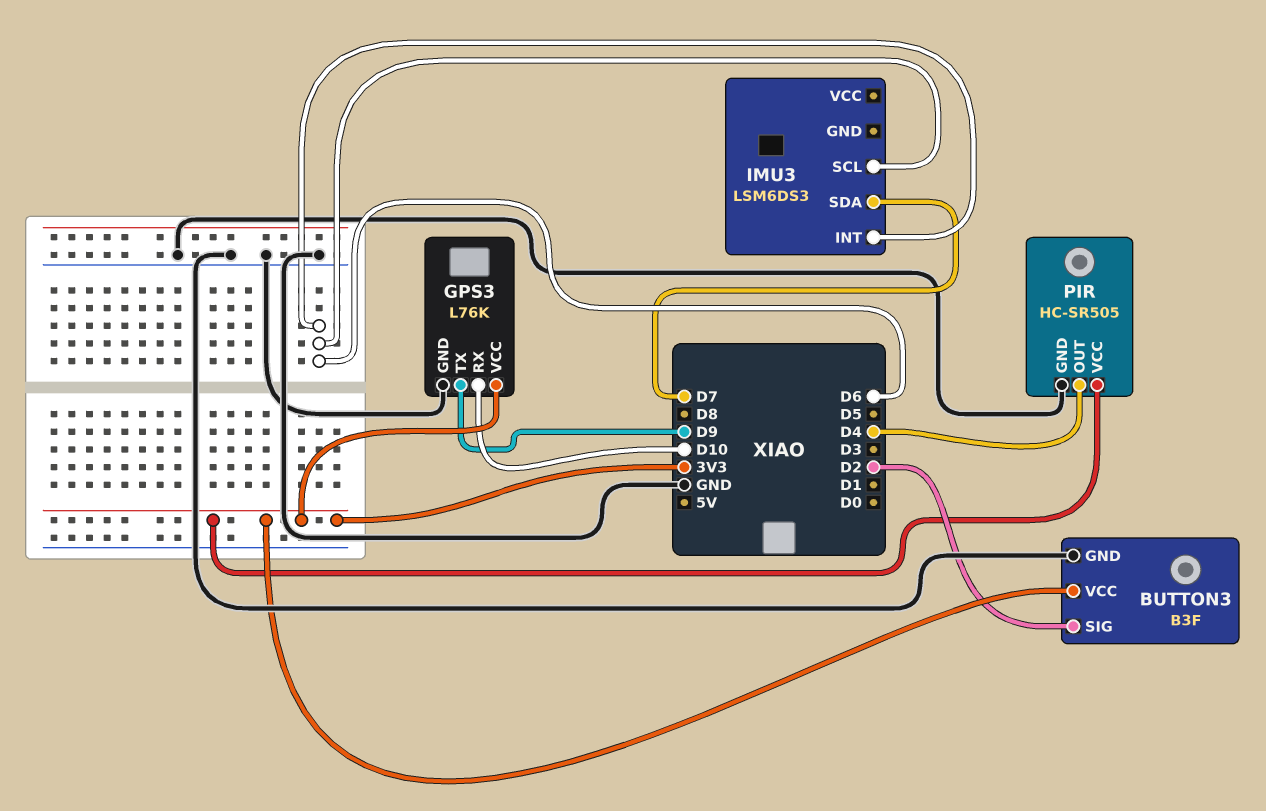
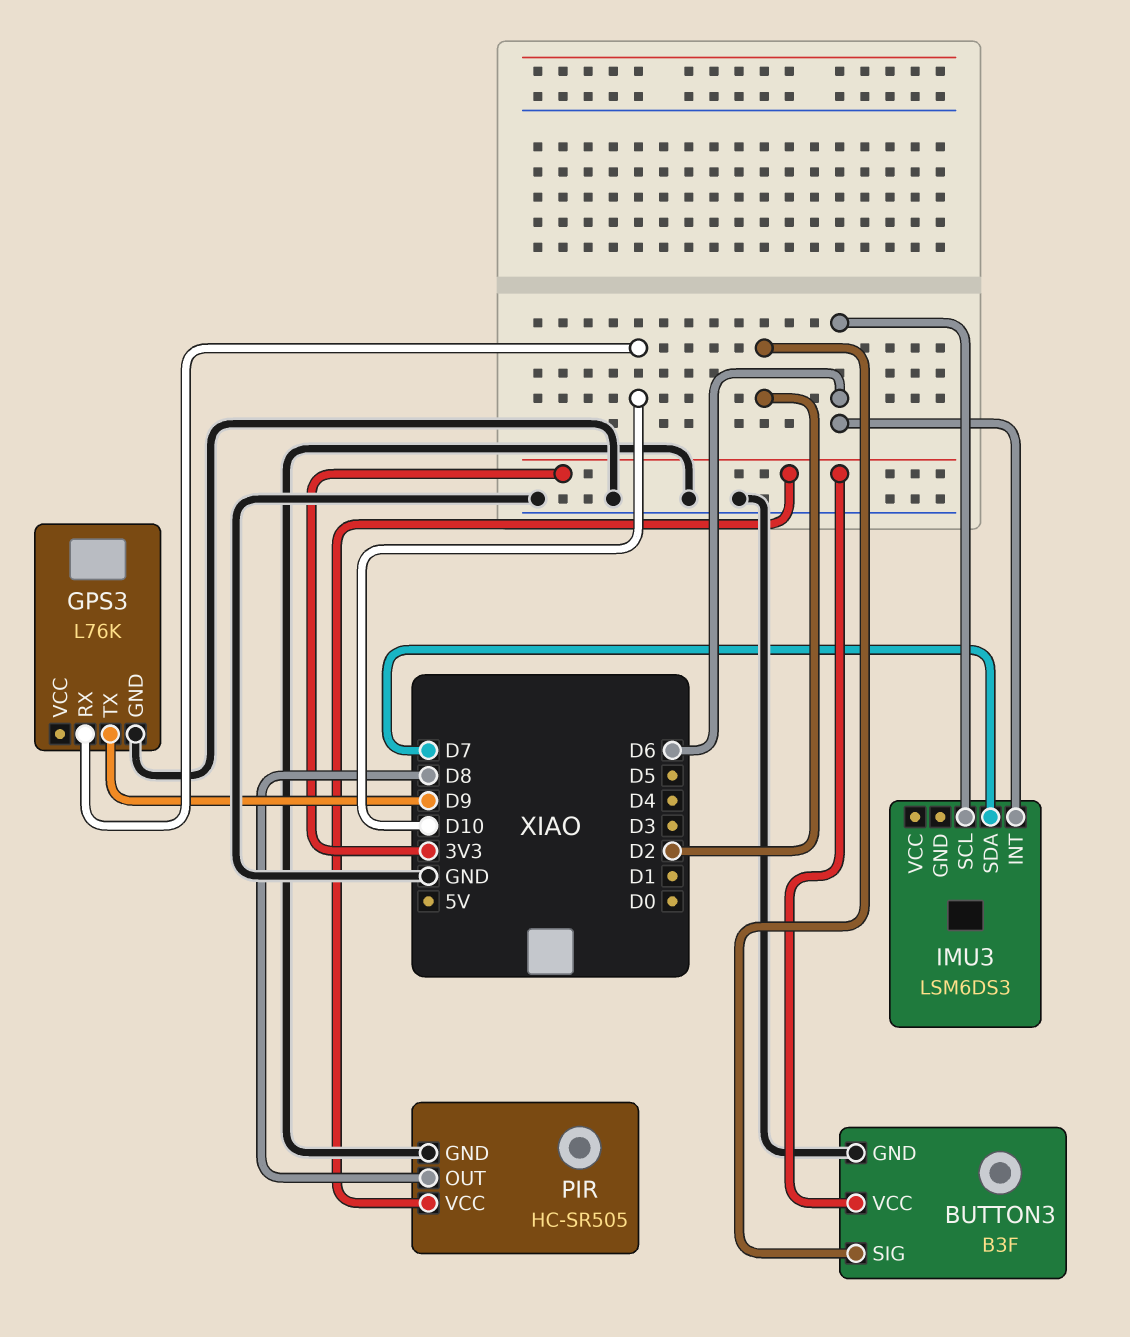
GPS3 pin VCC: 3V3 -> none
PIR pin OUT: D4 -> D8

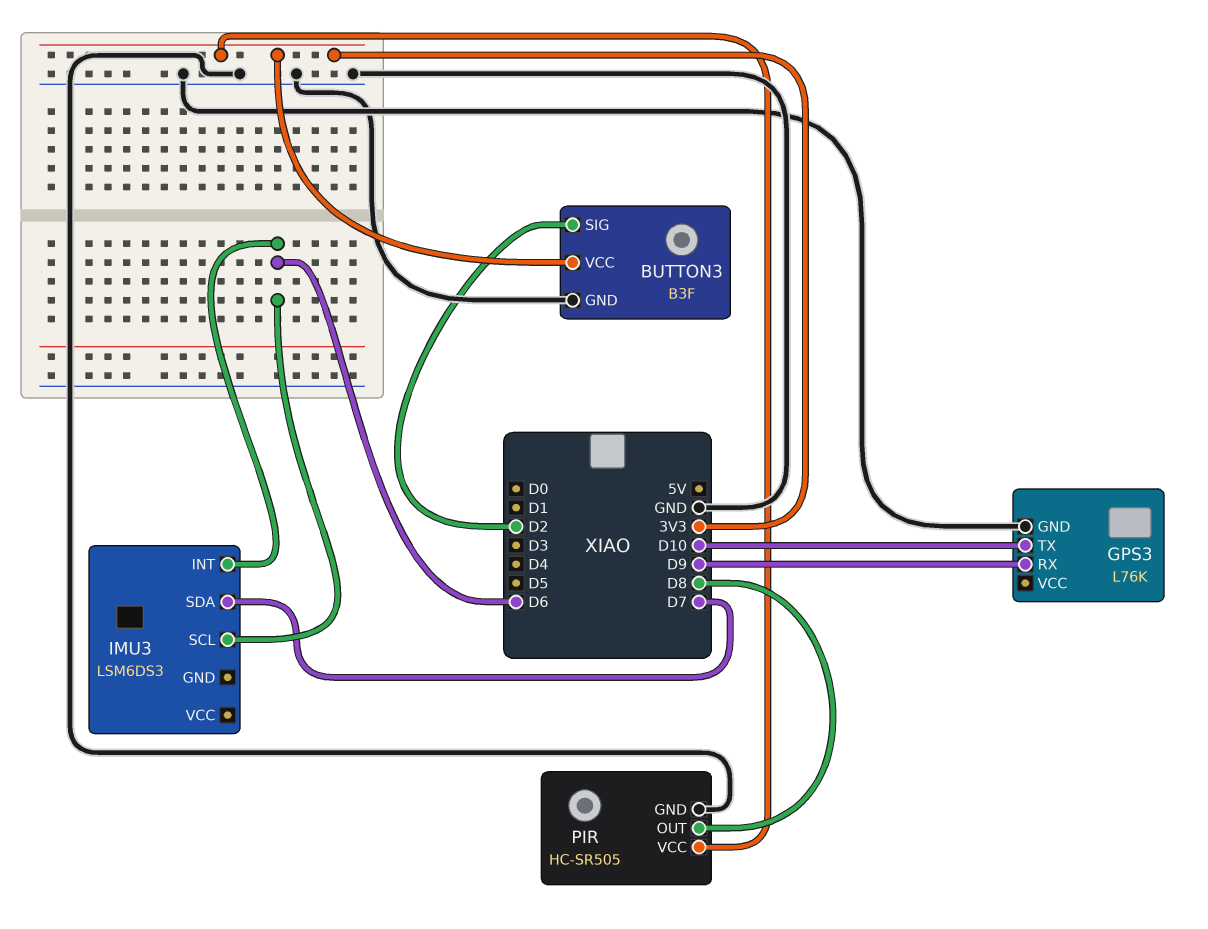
GPS3 pin RX: D10 -> D9
GPS3 pin TX: D9 -> D10

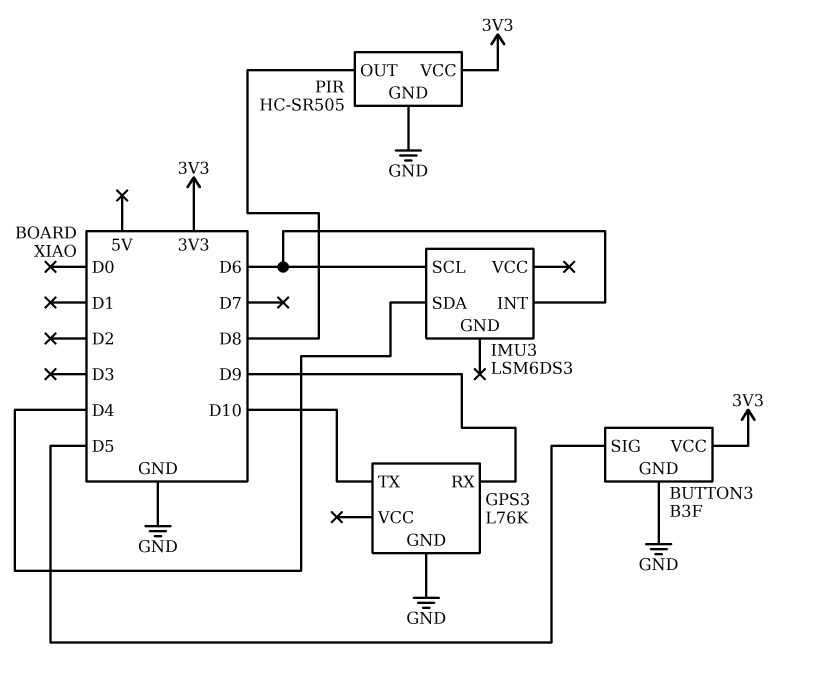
BUTTON3 pin SIG: D2 -> D5
IMU3 pin SDA: D7 -> D4

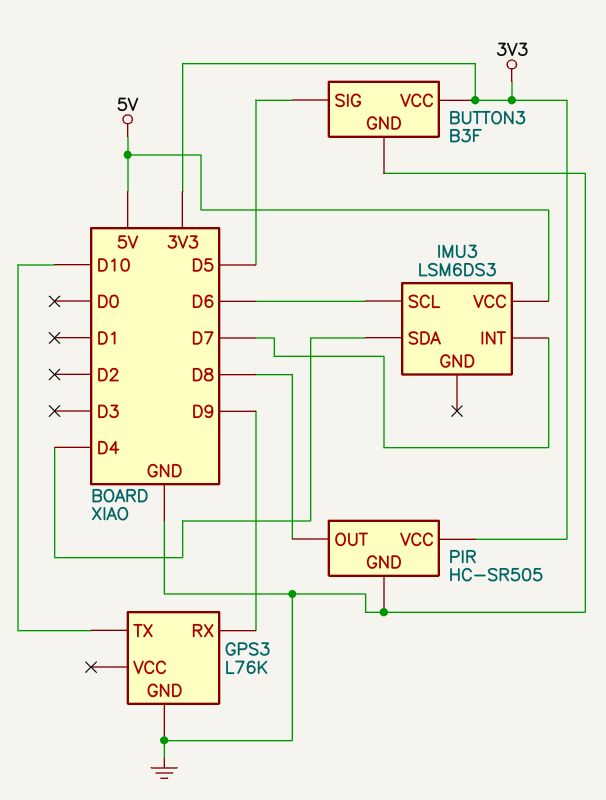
IMU3 pin INT: D6 -> D7
IMU3 pin VCC: none -> 5V

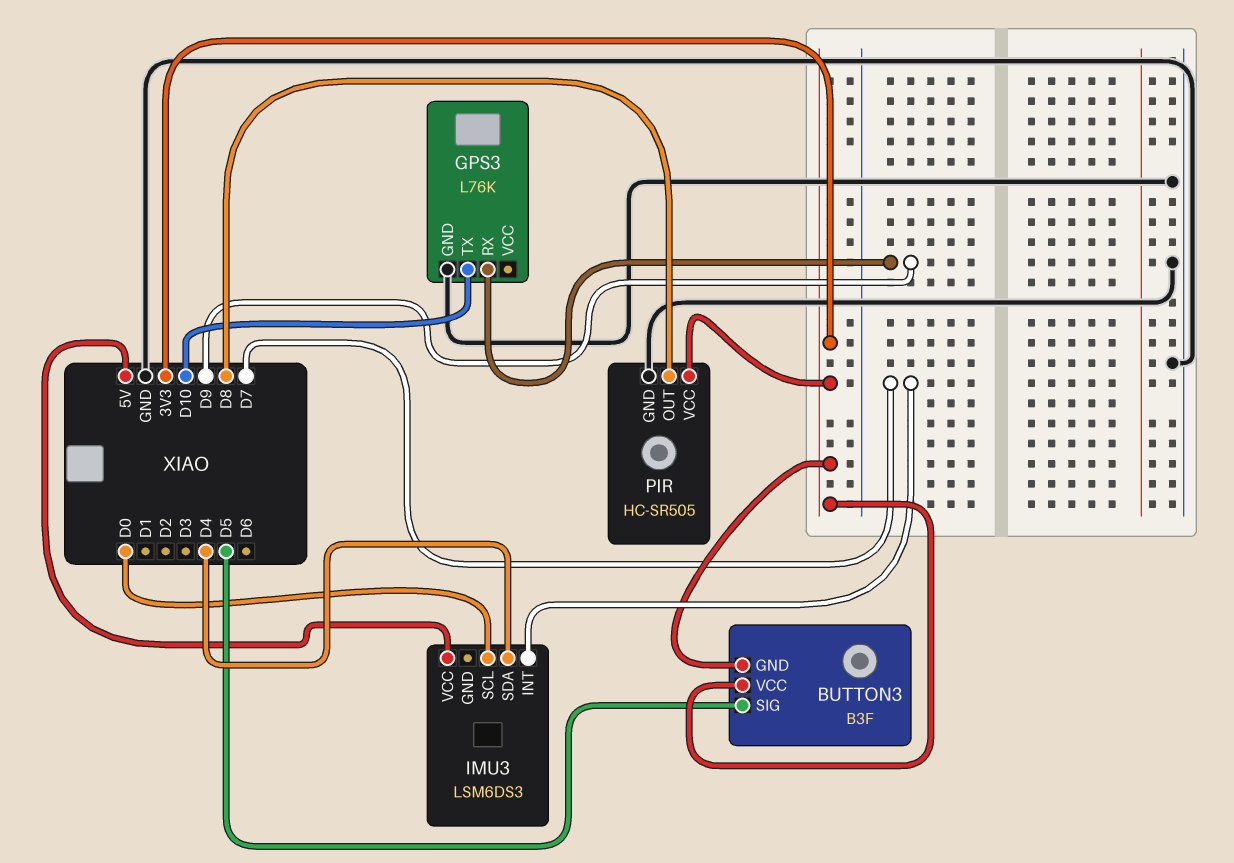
BUTTON3 pin GND: GND -> 3V3
IMU3 pin SCL: D6 -> D0

